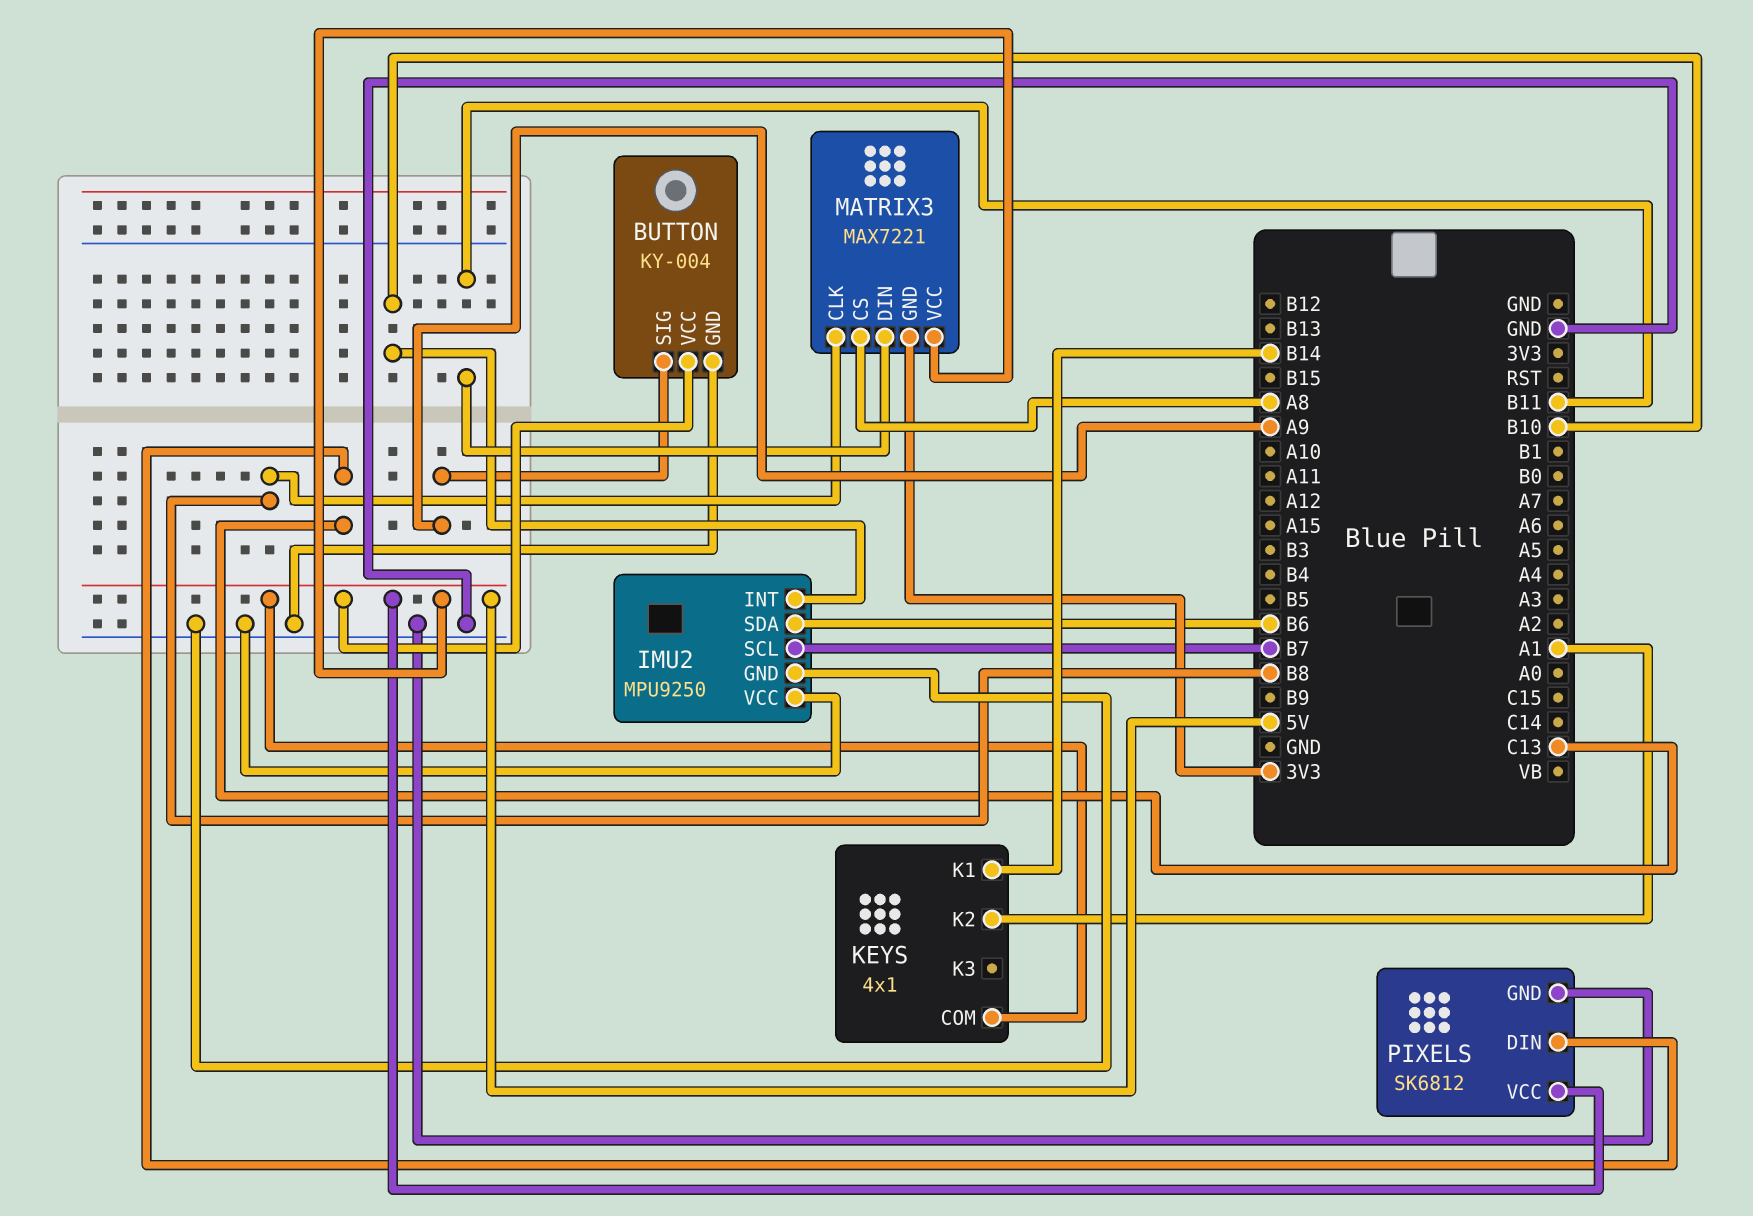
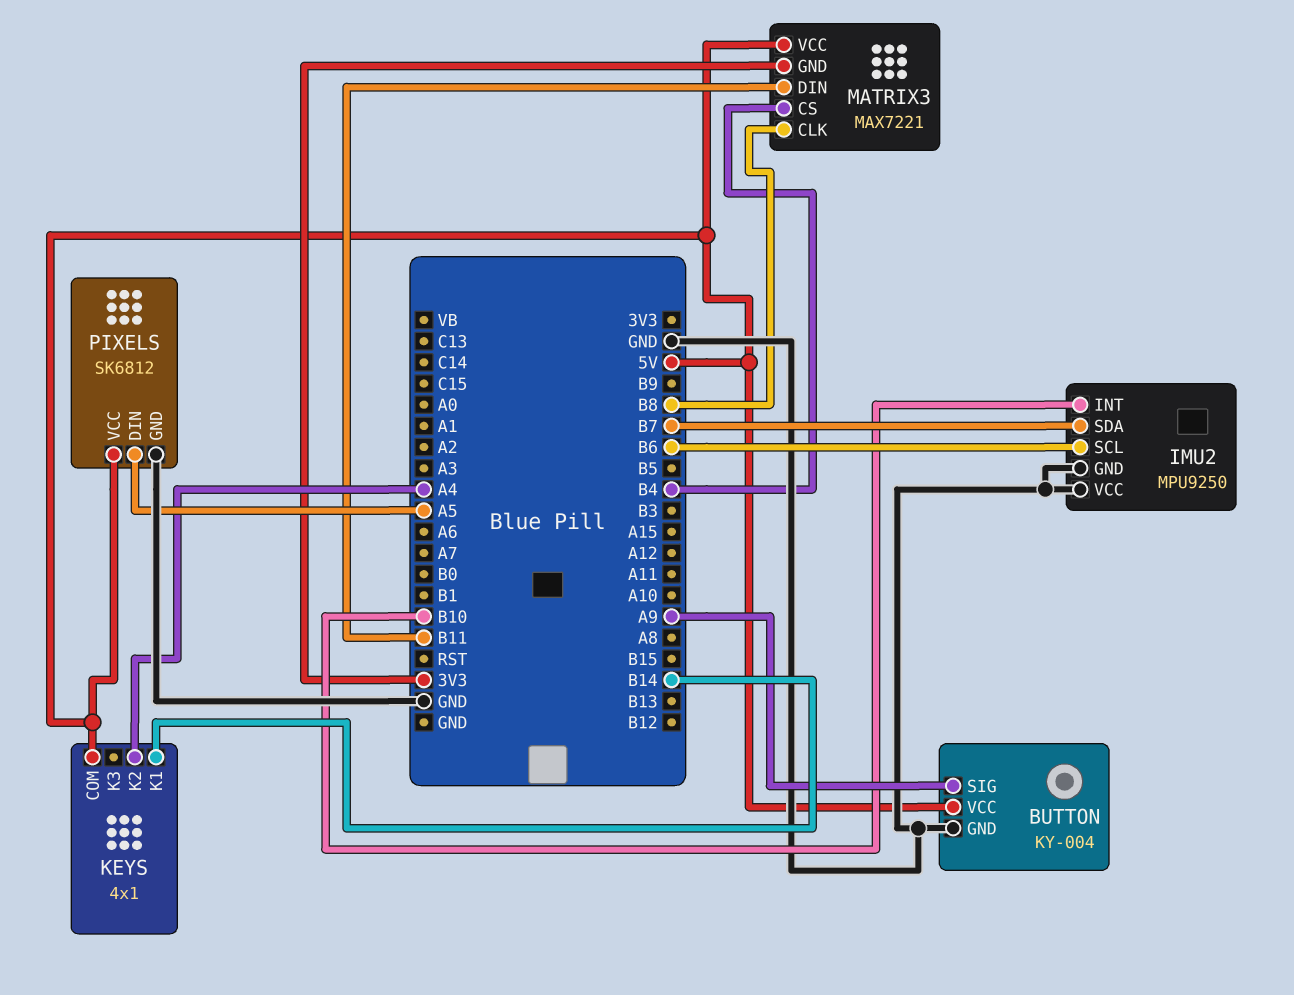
IMU2 pin SCL: B7 -> B6
IMU2 pin SDA: B6 -> B7
KEYS pin K2: A1 -> A4
MATRIX3 pin CS: A8 -> B4
PIXELS pin DIN: C13 -> A5

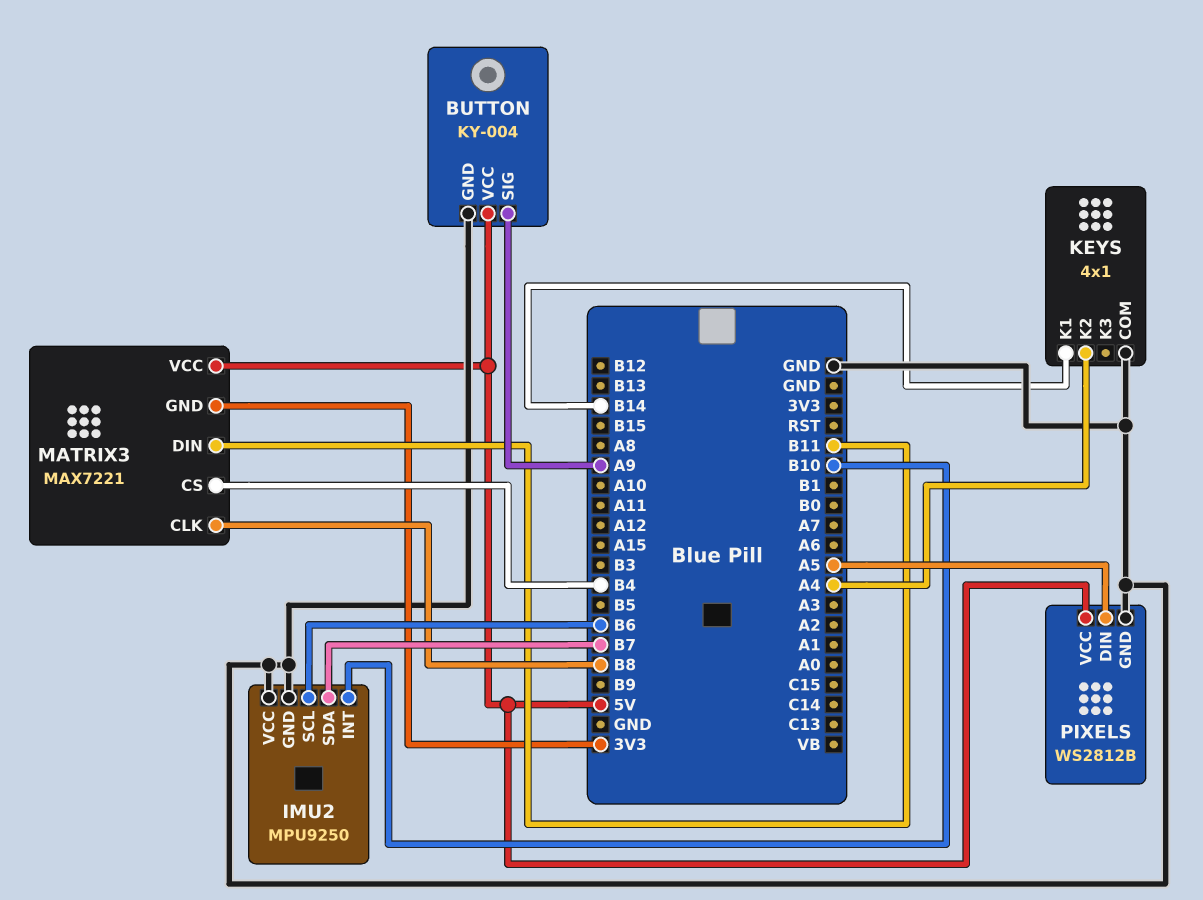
KEYS pin COM: 5V -> GND
PIXELS: SK6812 -> WS2812B

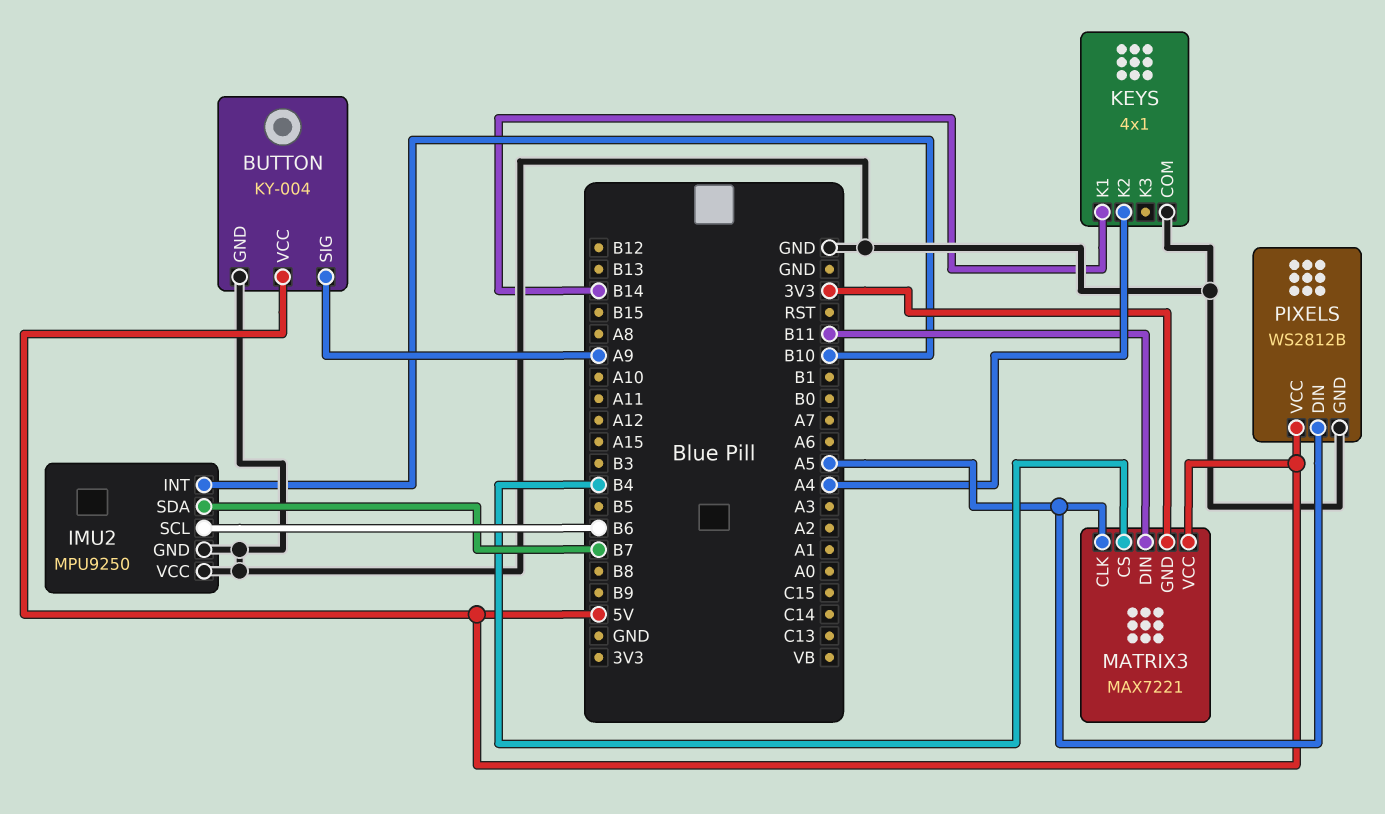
MATRIX3 pin CLK: B8 -> A5

